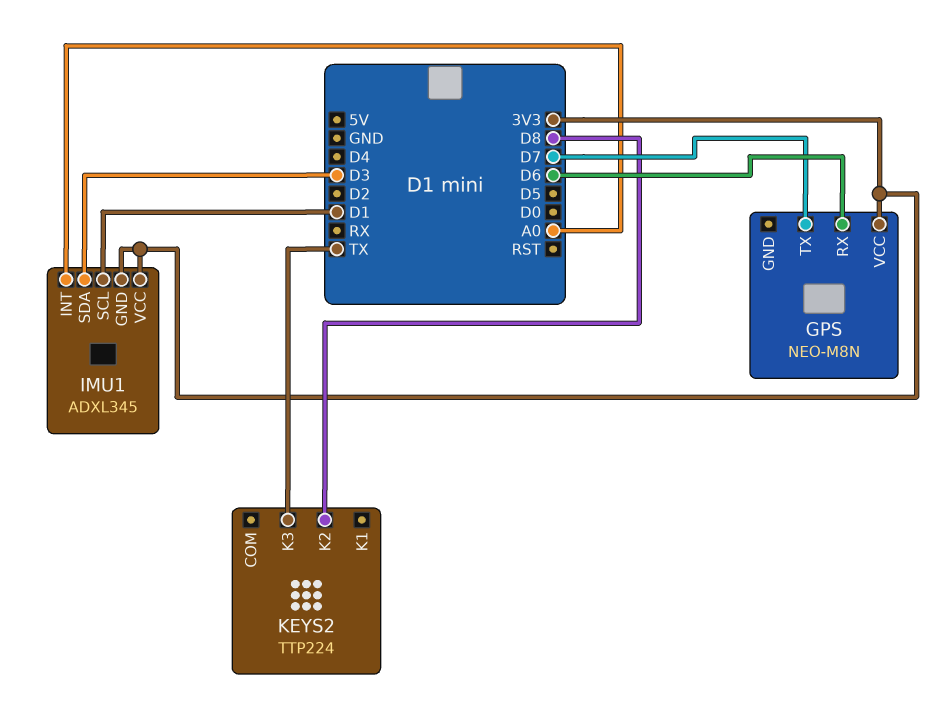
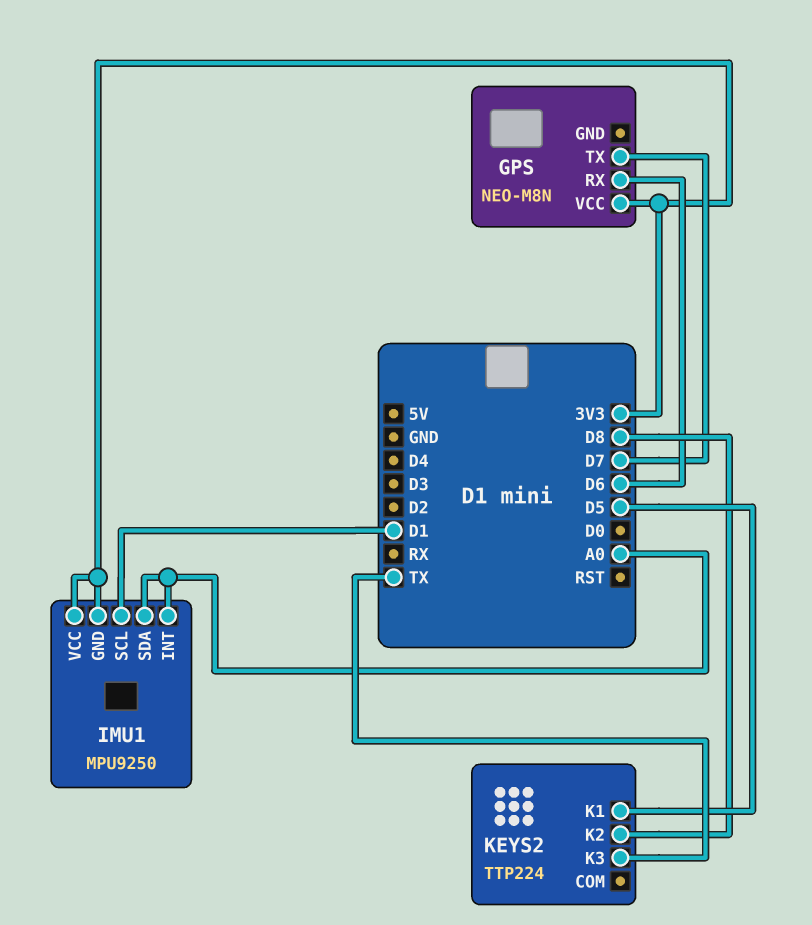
IMU1: ADXL345 -> MPU9250
IMU1 pin SDA: D3 -> A0
KEYS2 pin K1: none -> D5

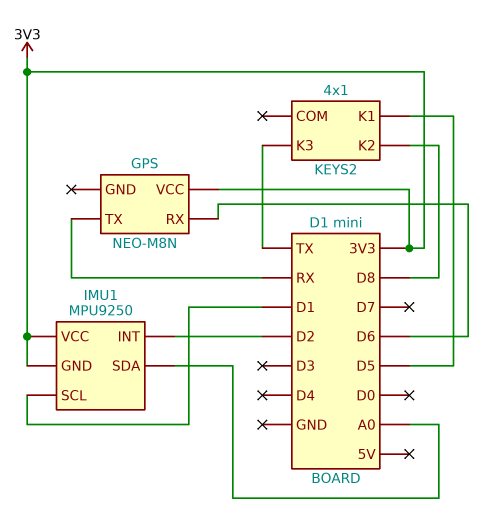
GPS pin TX: D7 -> RX
IMU1 pin INT: A0 -> D2
KEYS2: TTP224 -> 4x1

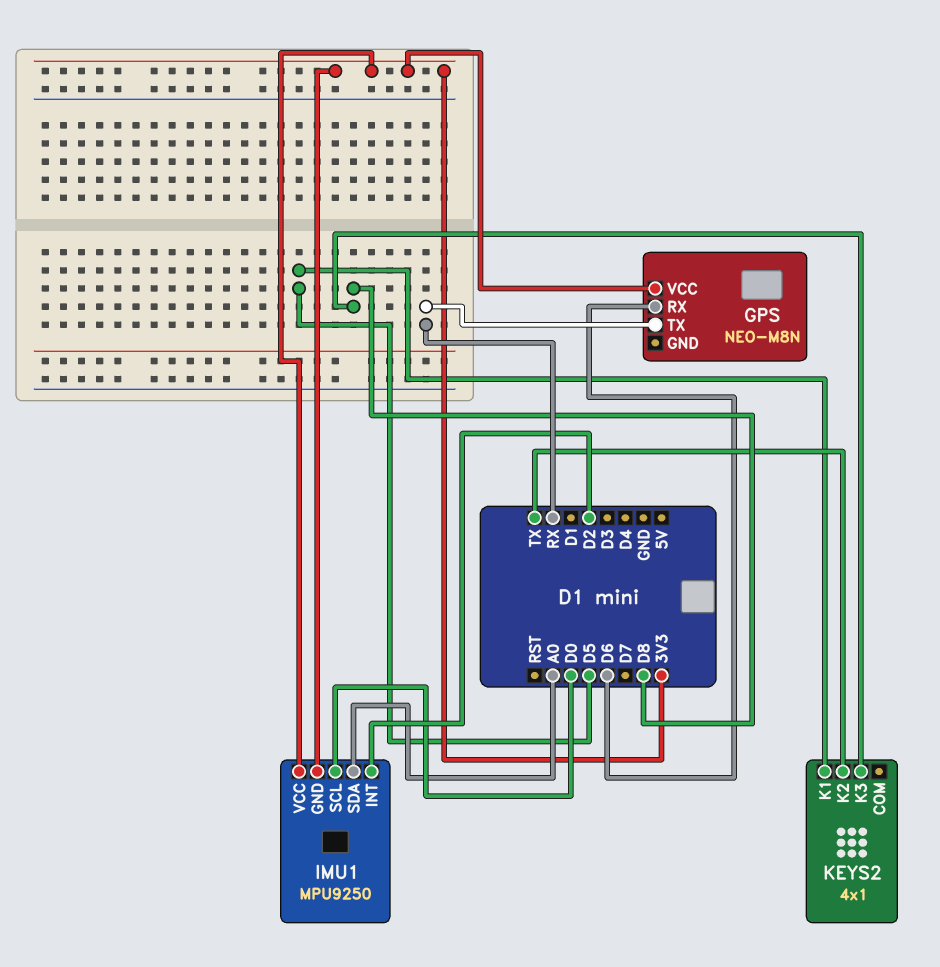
IMU1 pin SCL: D1 -> D0
KEYS2 pin K2: D8 -> TX
KEYS2 pin K3: TX -> D8

